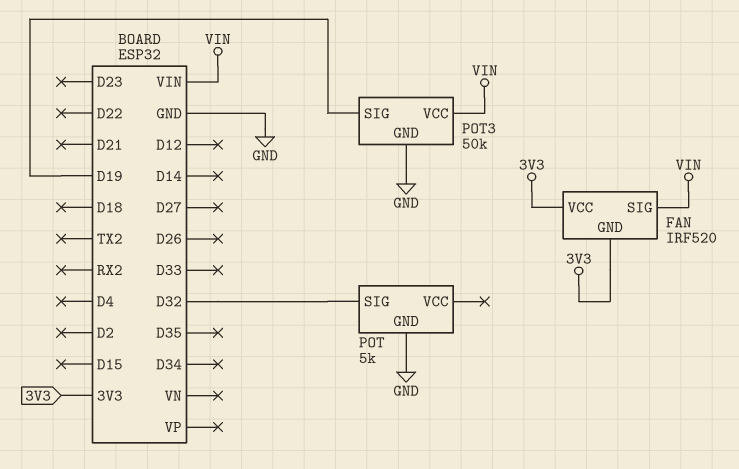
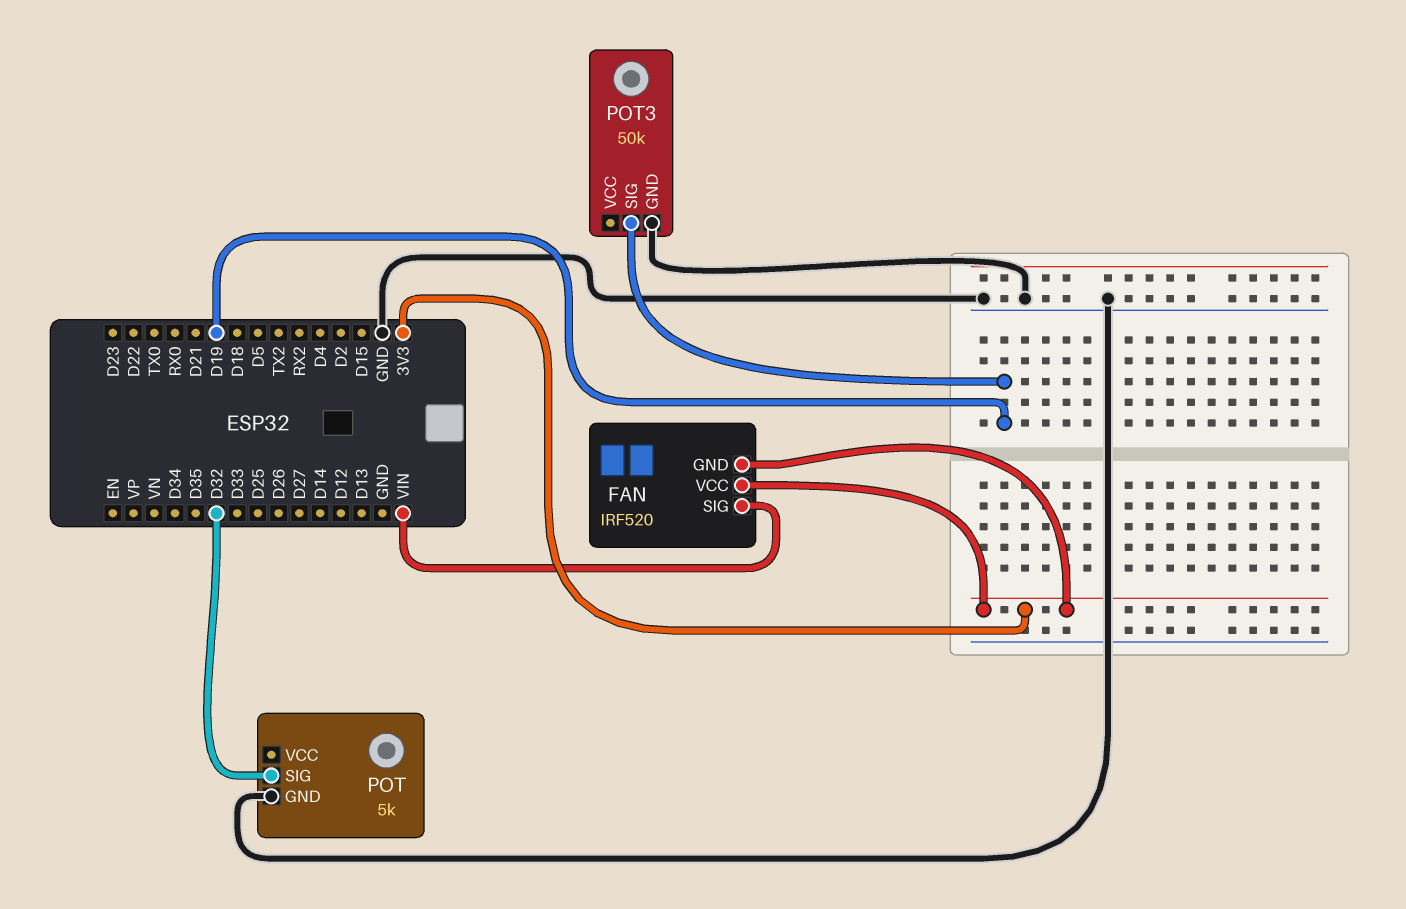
POT3 pin VCC: VIN -> none

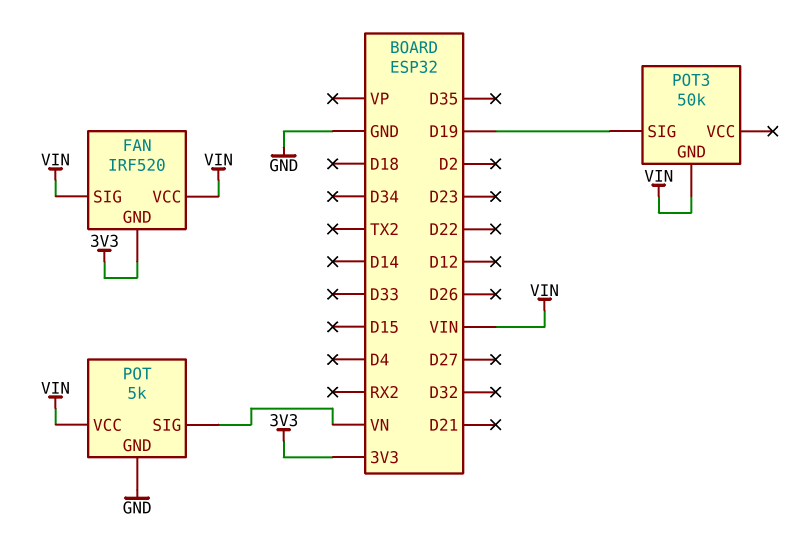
FAN pin VCC: 3V3 -> VIN
POT pin SIG: D32 -> VN
POT pin VCC: none -> VIN
POT3 pin GND: GND -> VIN

